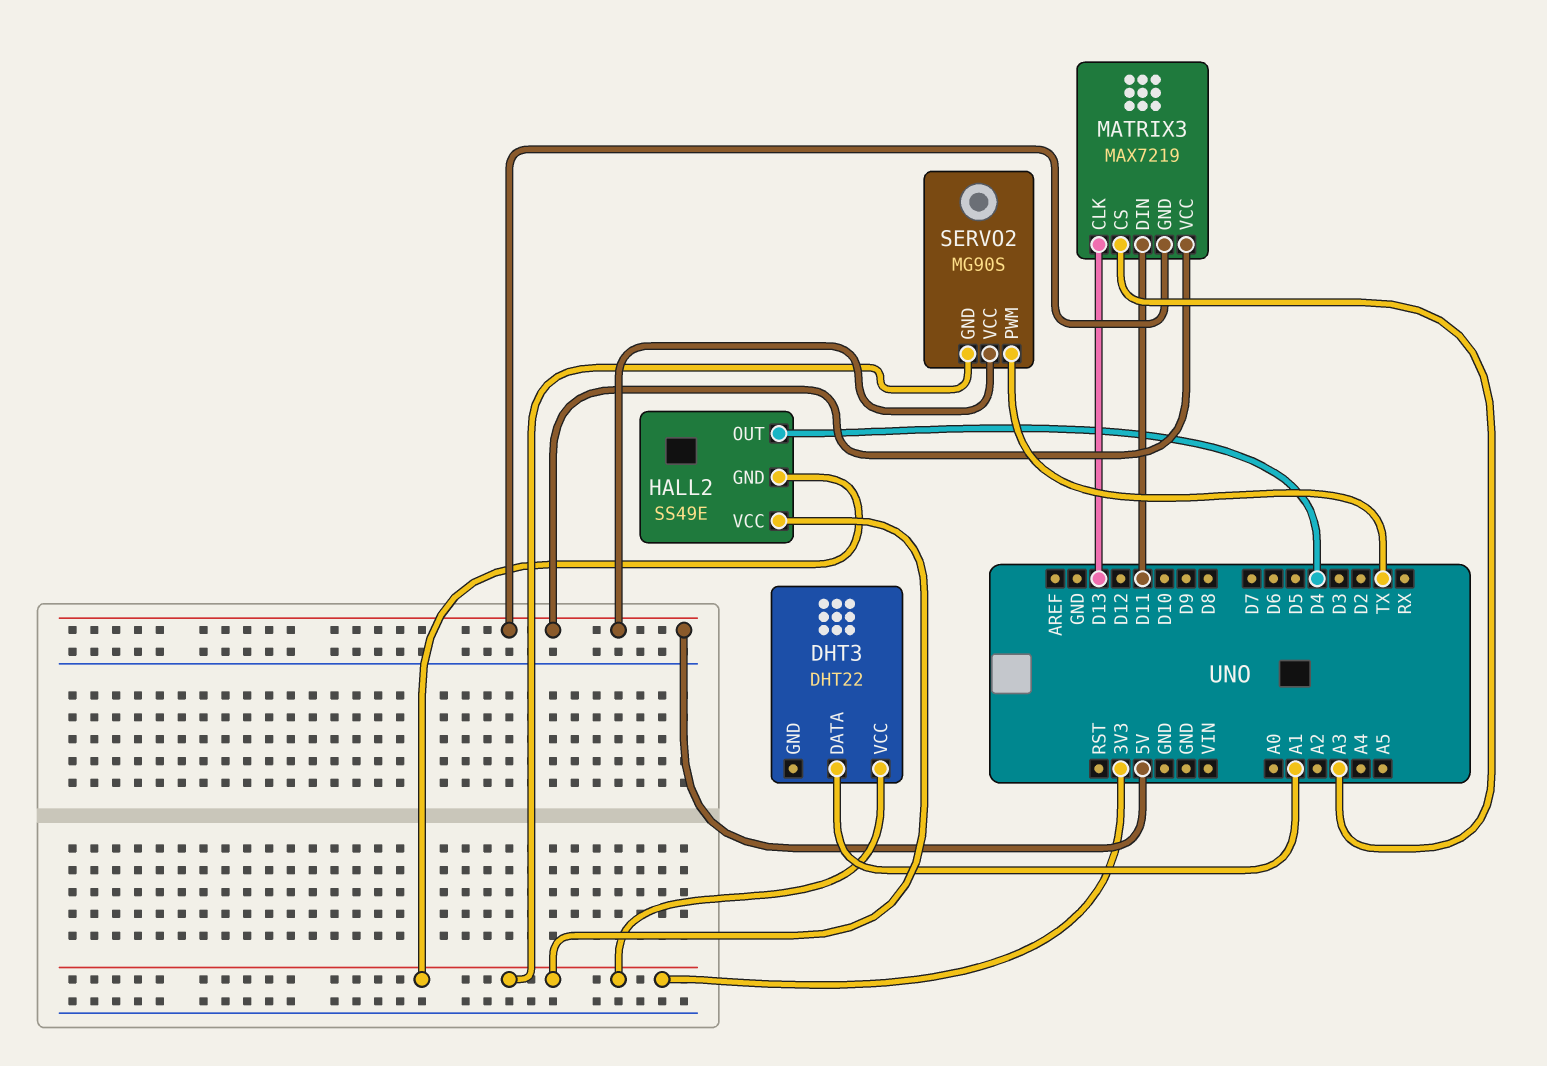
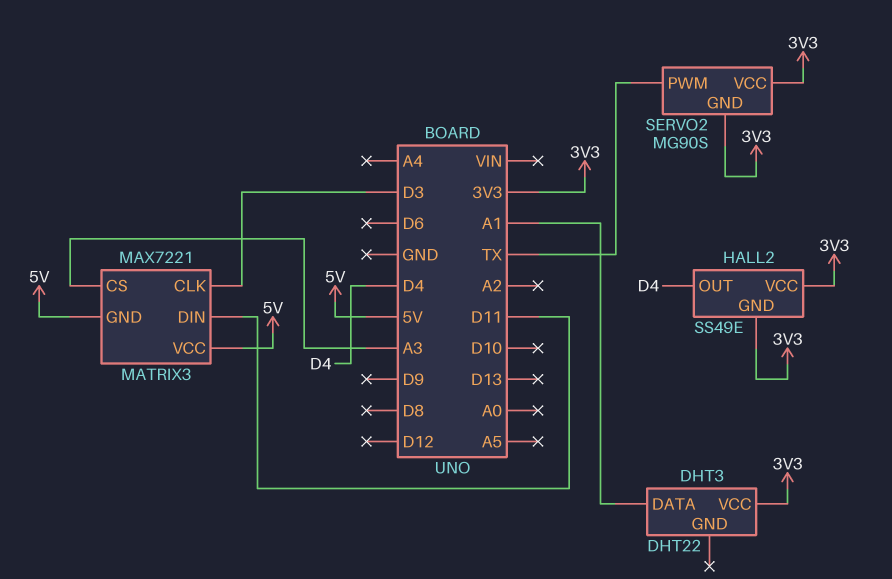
MATRIX3: MAX7219 -> MAX7221
MATRIX3 pin CLK: D13 -> D3
SERVO2 pin VCC: 5V -> 3V3

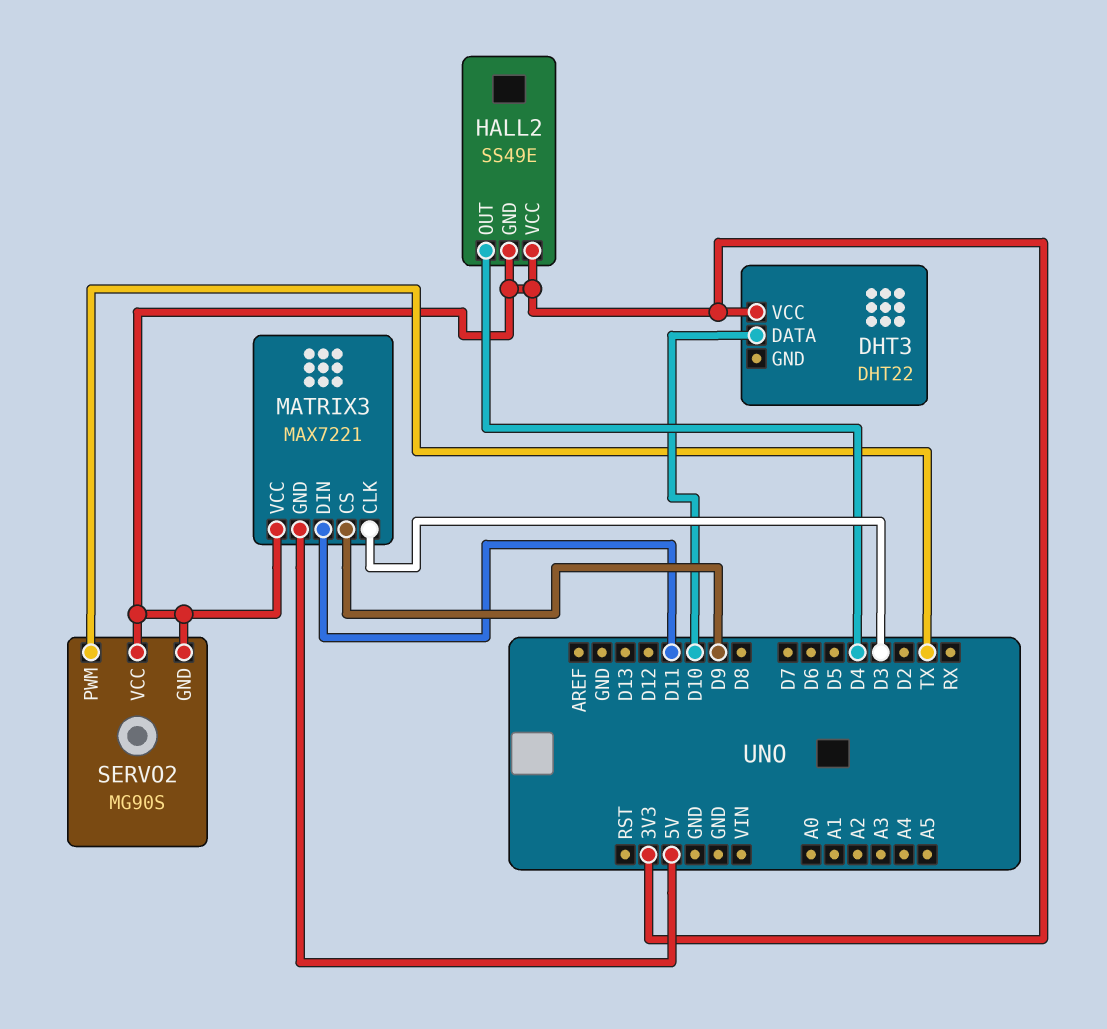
DHT3 pin DATA: A1 -> D10
MATRIX3 pin CS: A3 -> D9
MATRIX3 pin VCC: 5V -> 3V3

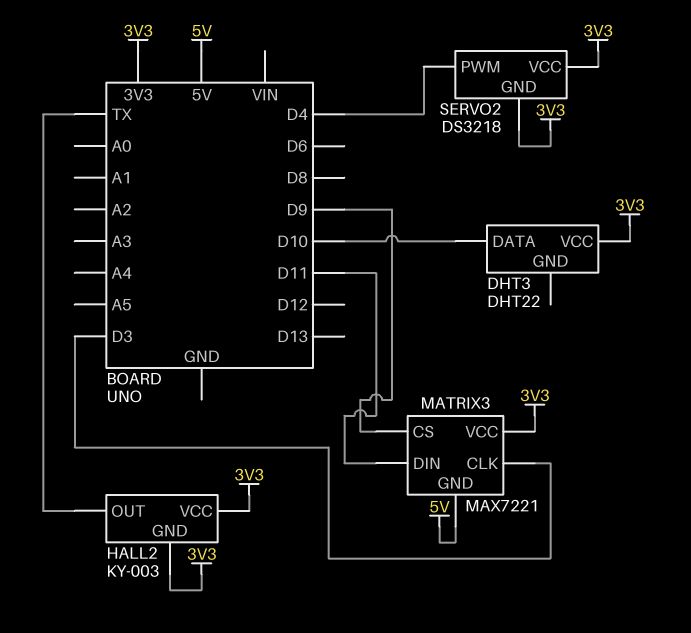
HALL2: SS49E -> KY-003
HALL2 pin OUT: D4 -> TX
SERVO2: MG90S -> DS3218
SERVO2 pin PWM: TX -> D4

